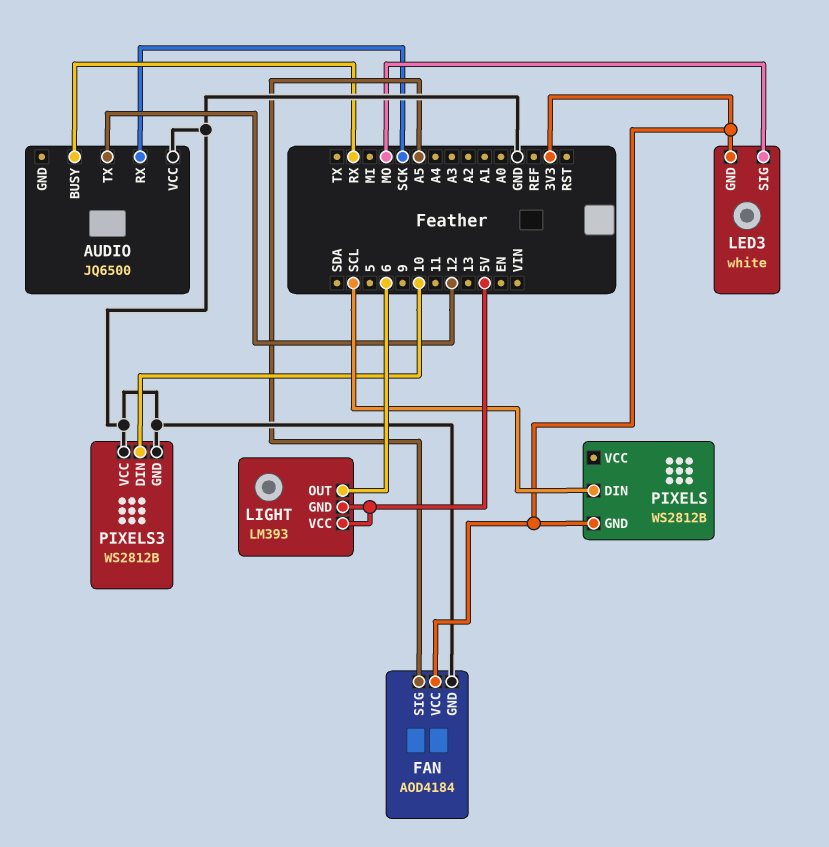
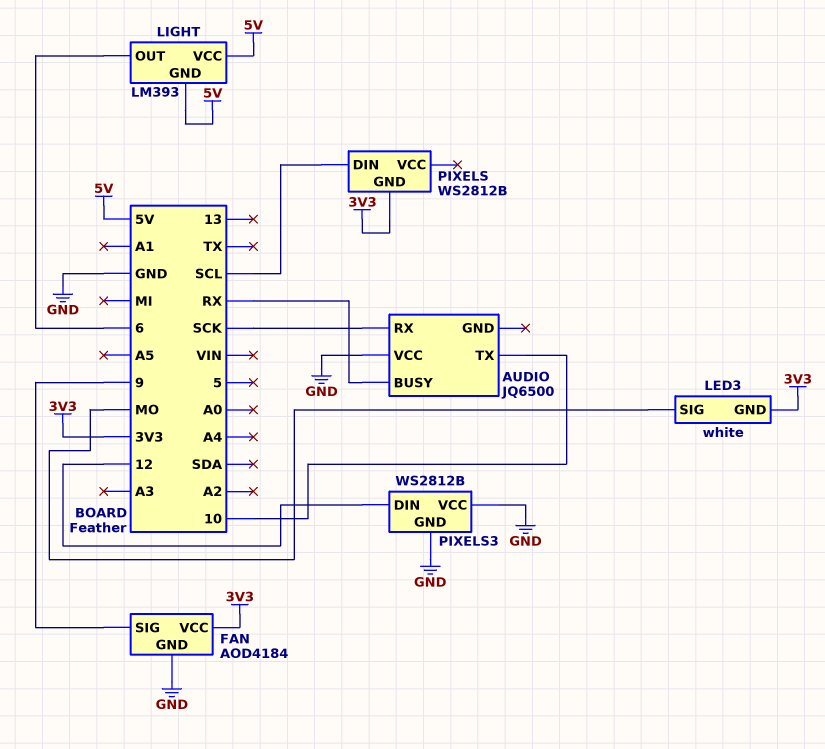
AUDIO pin TX: 12 -> 10
FAN pin SIG: A5 -> 9
PIXELS3 pin DIN: 10 -> 12

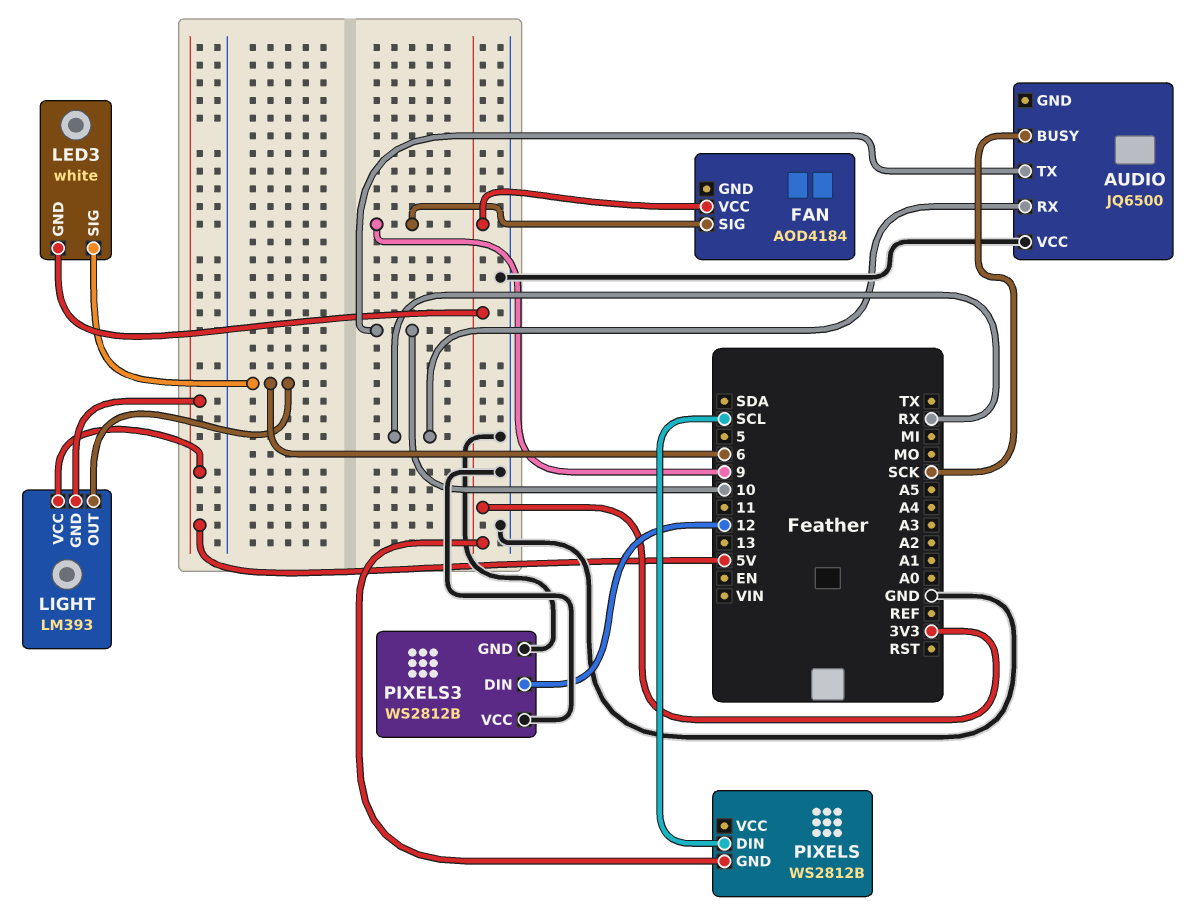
AUDIO pin BUSY: RX -> SCK
AUDIO pin RX: SCK -> RX
FAN pin GND: GND -> none
LED3 pin SIG: MO -> 6

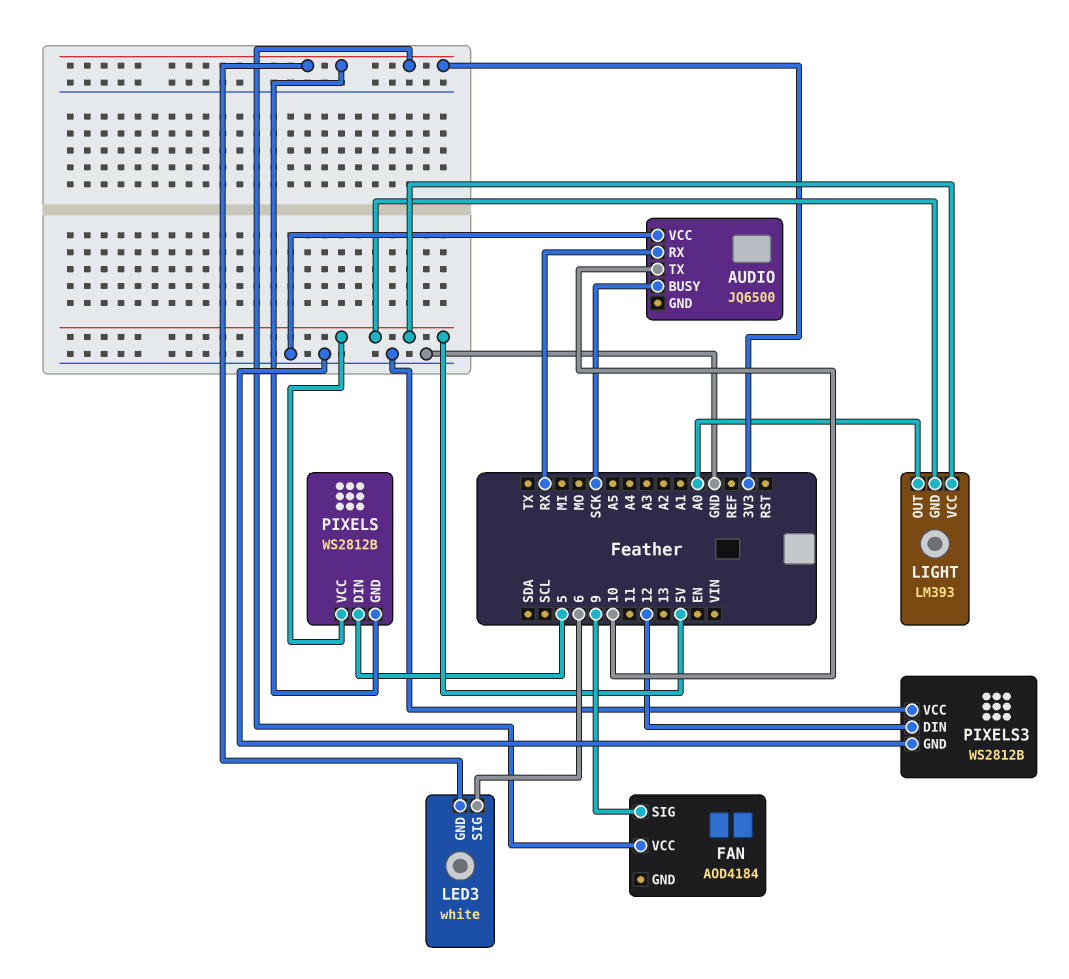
LIGHT pin OUT: 6 -> A0
PIXELS pin DIN: SCL -> 5
PIXELS pin VCC: none -> 5V

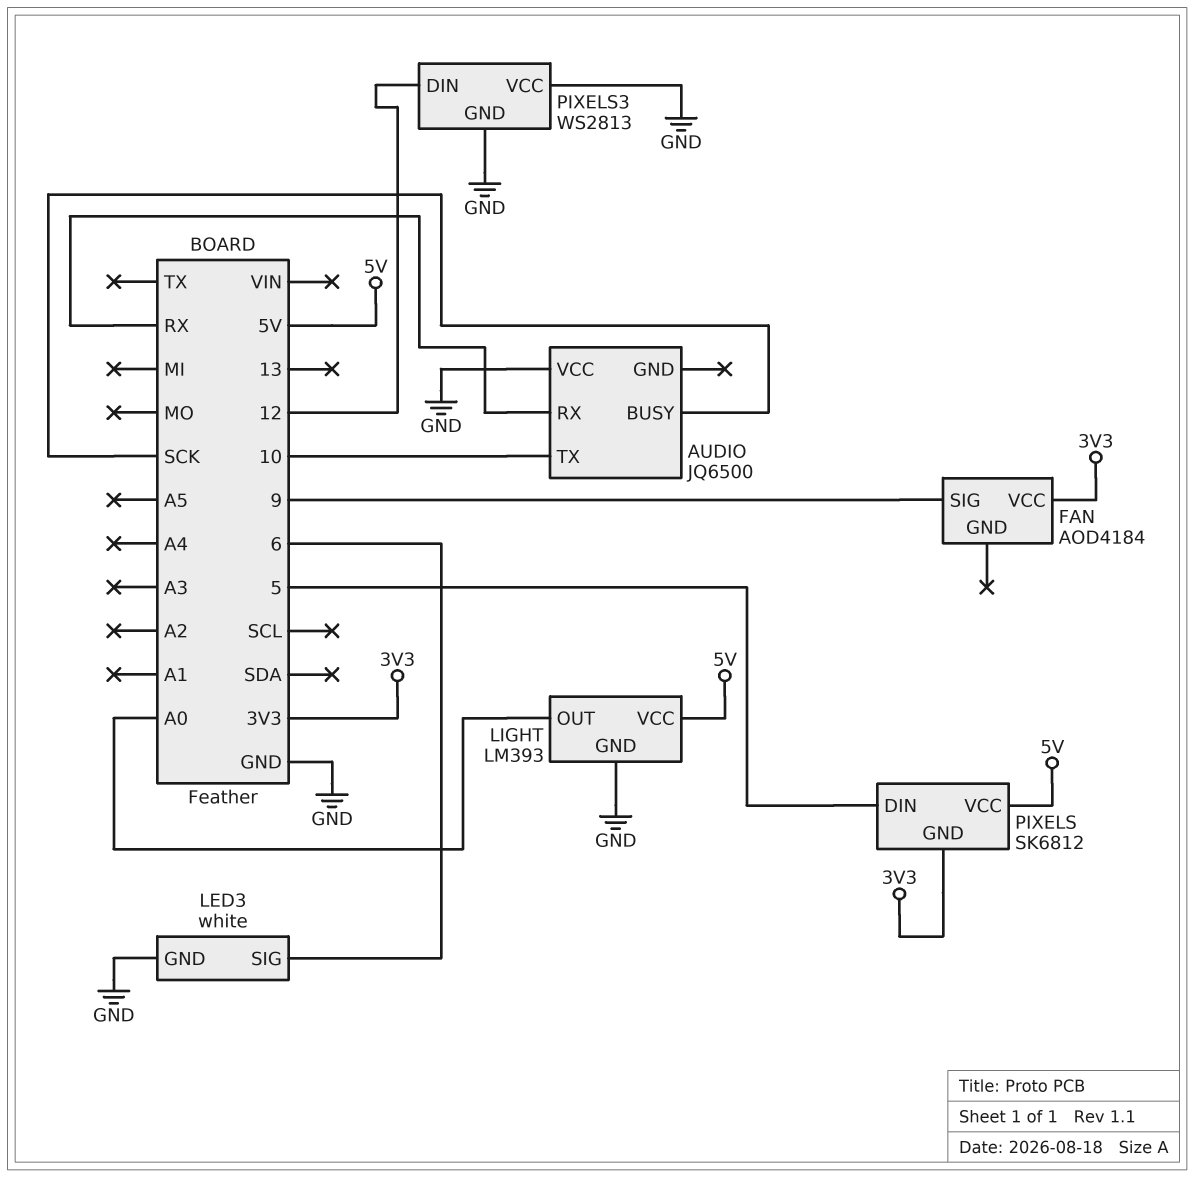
LED3 pin GND: 3V3 -> GND
LIGHT pin GND: 5V -> GND
PIXELS: WS2812B -> SK6812
PIXELS3: WS2812B -> WS2813

